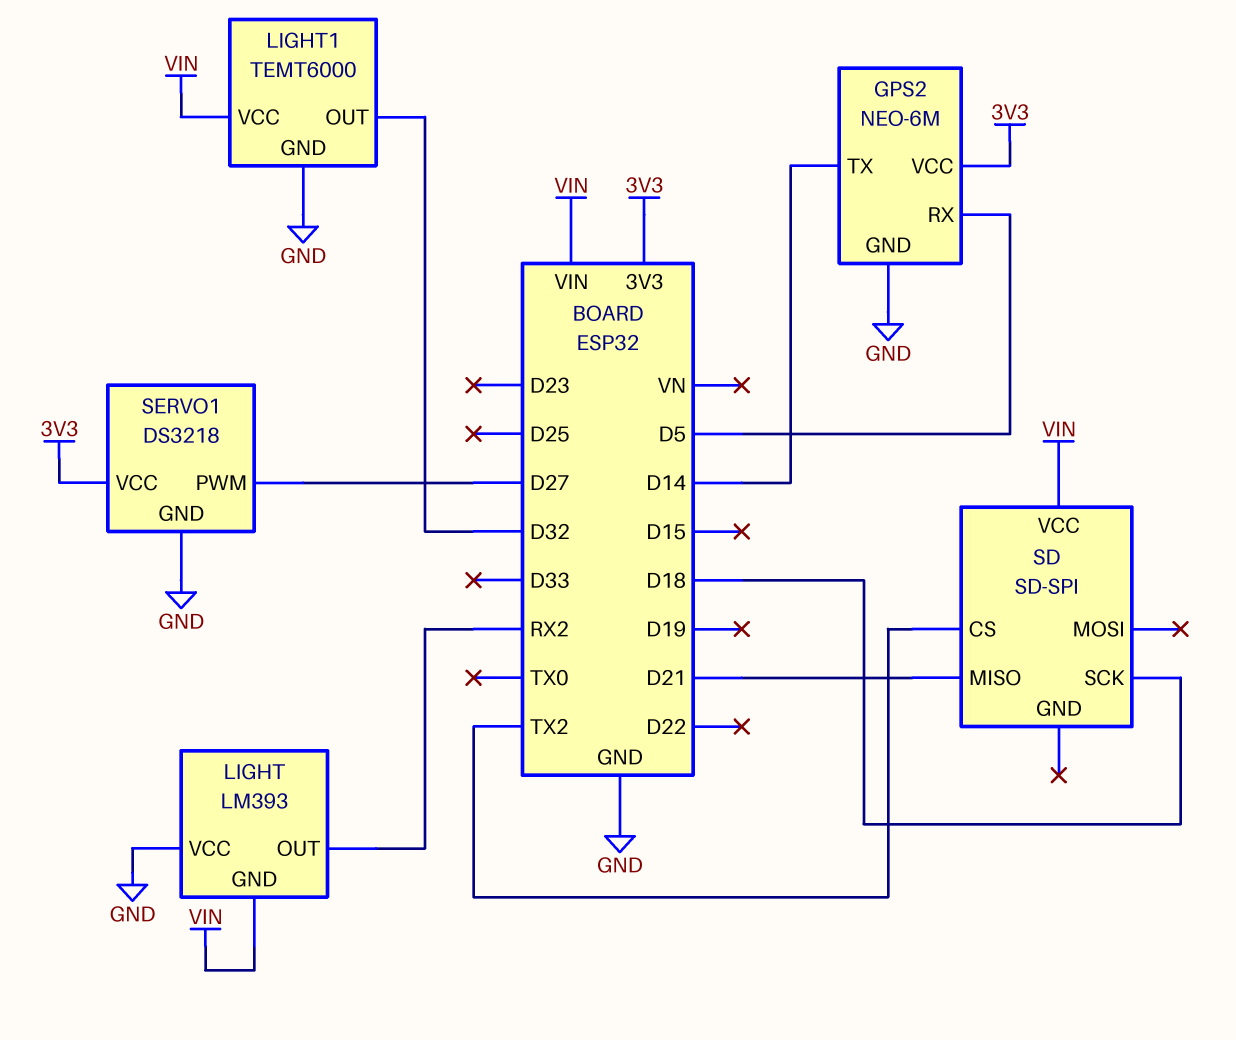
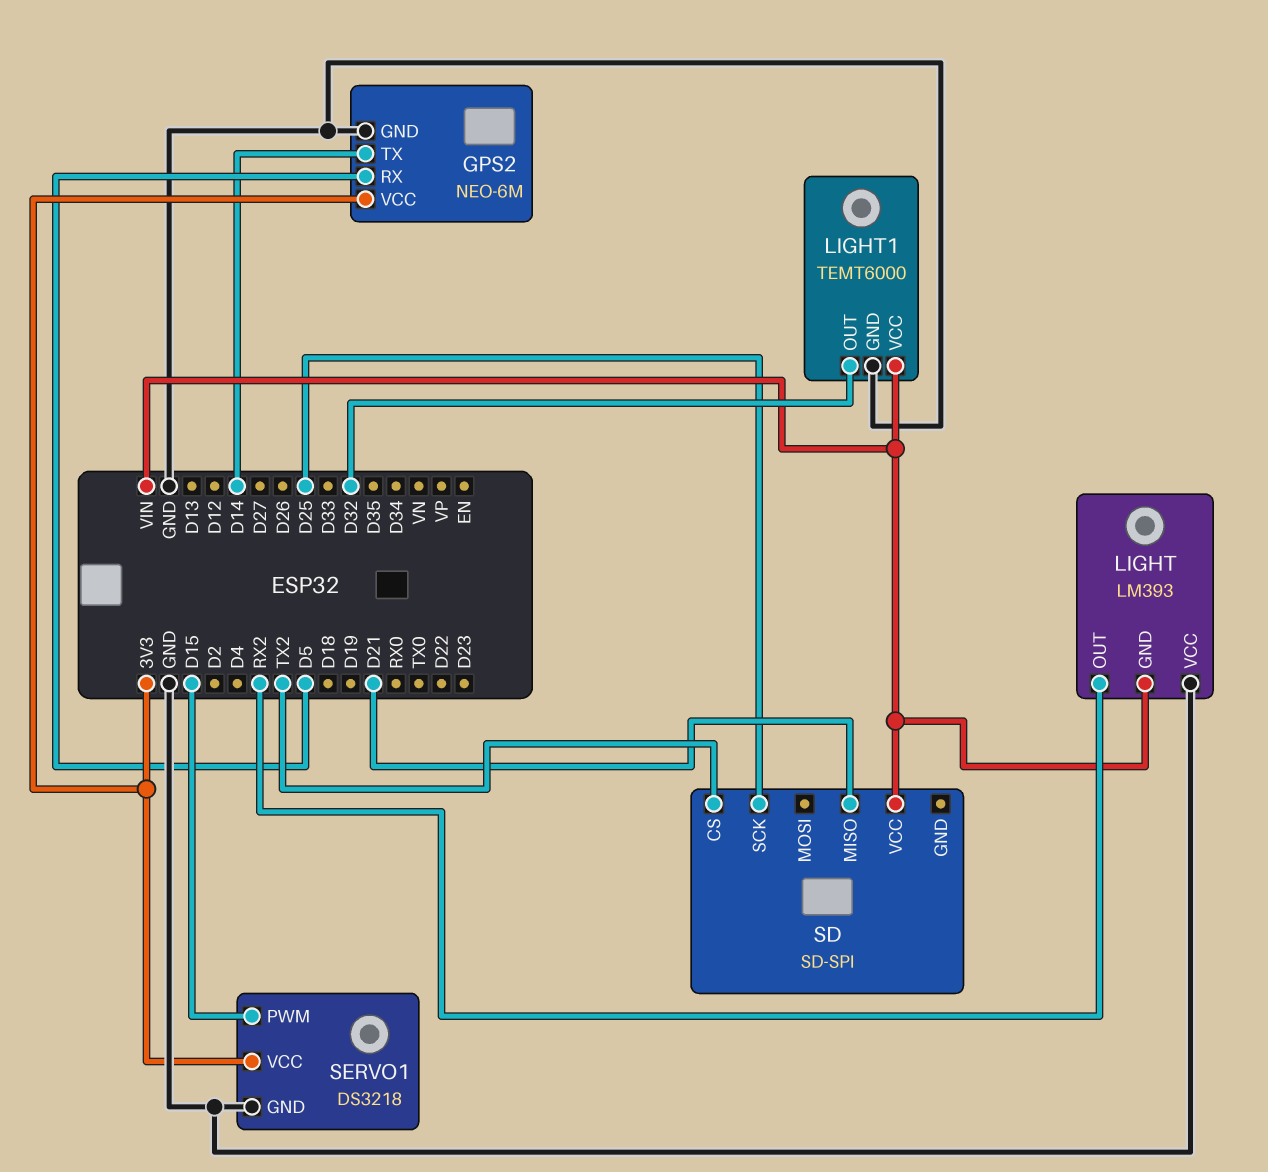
SD pin SCK: D18 -> D25
SERVO1 pin PWM: D27 -> D15

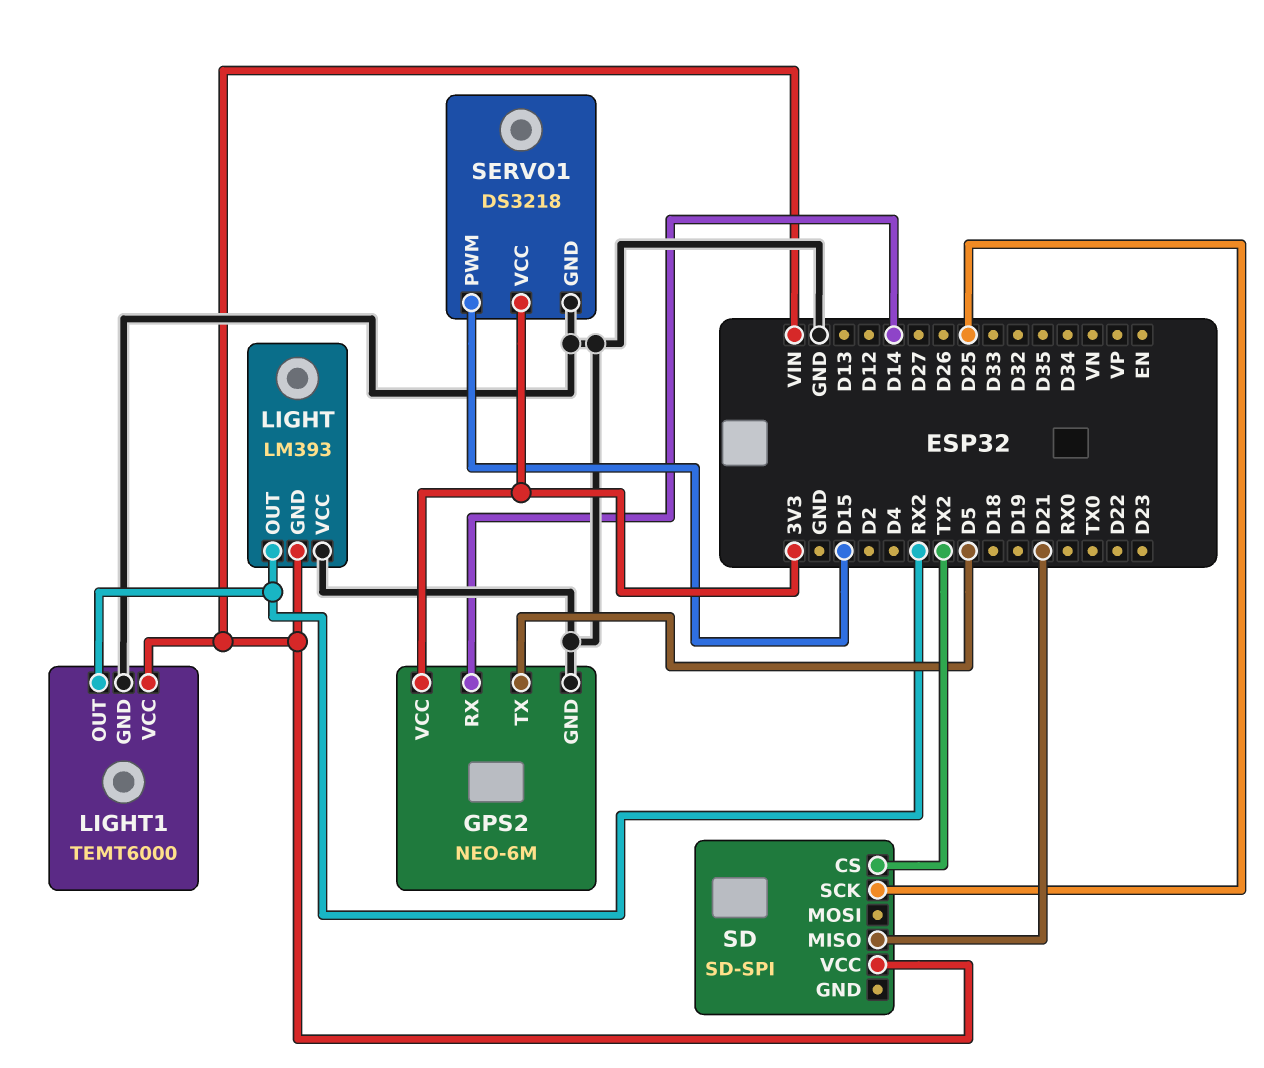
GPS2 pin RX: D5 -> D14
GPS2 pin TX: D14 -> D5
LIGHT1 pin OUT: D32 -> RX2

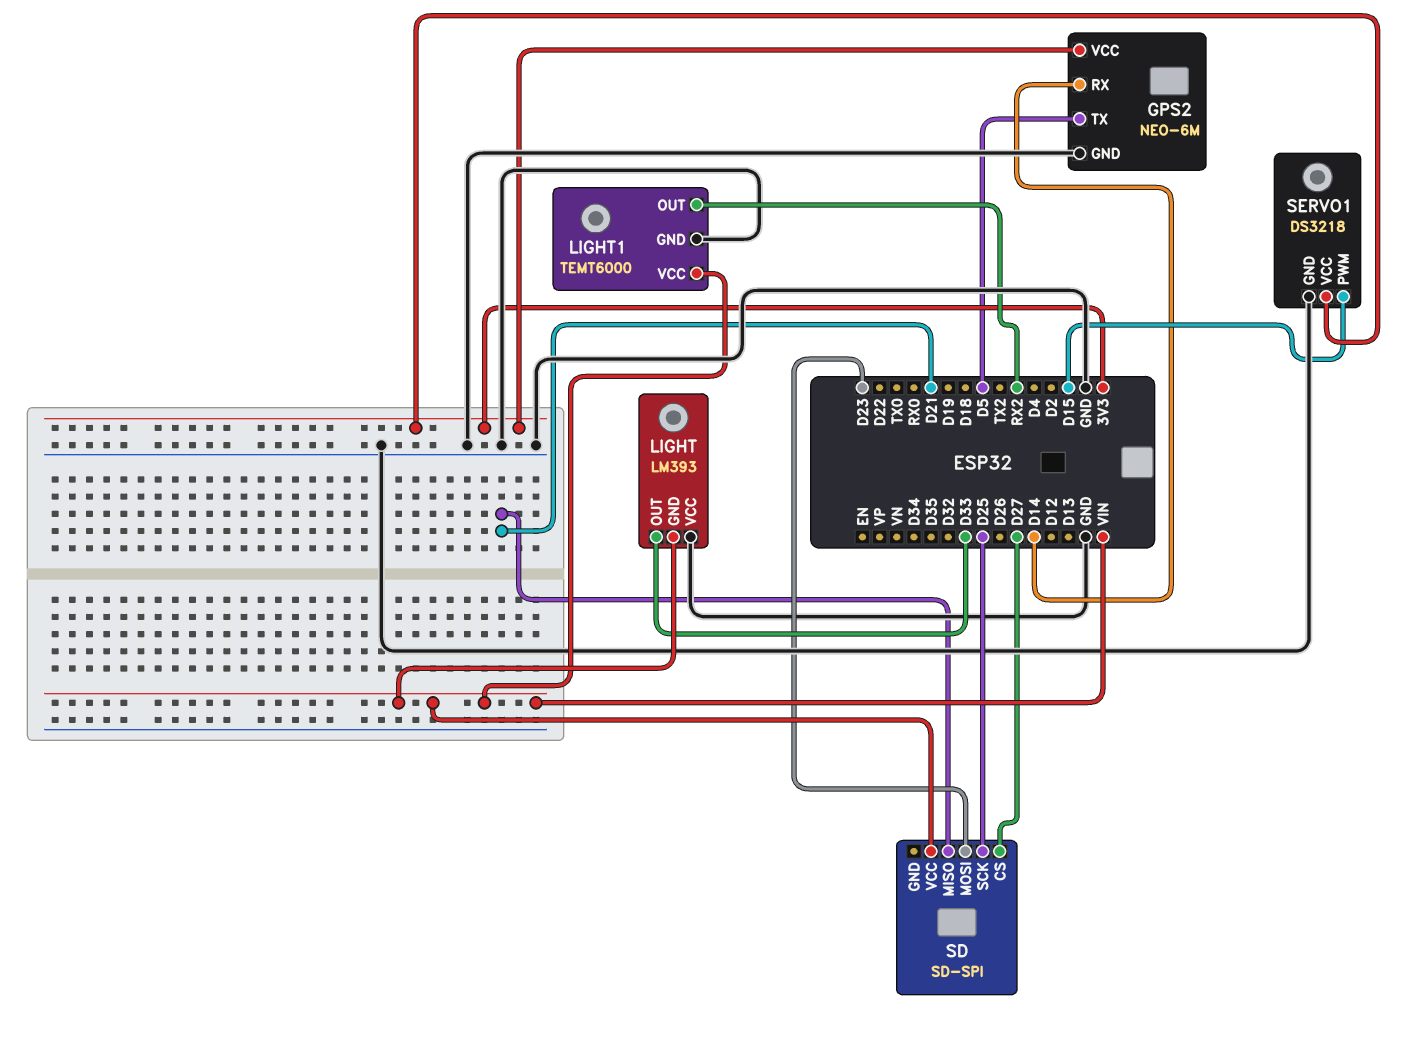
LIGHT pin OUT: RX2 -> D33
SD pin CS: TX2 -> D27
SD pin MOSI: none -> D23

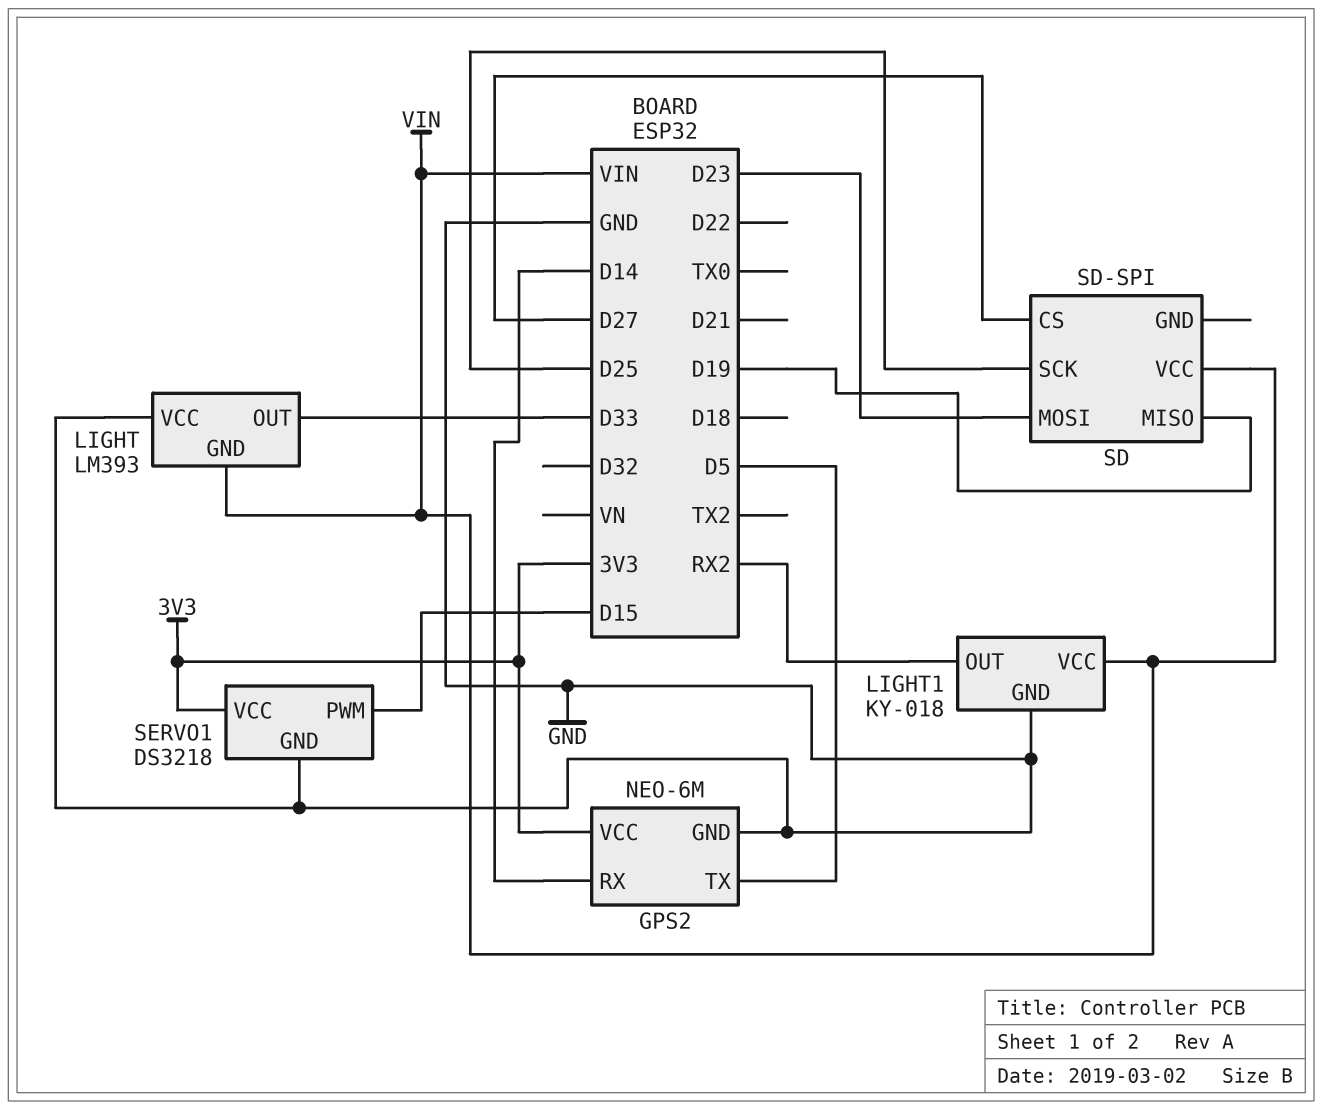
LIGHT1: TEMT6000 -> KY-018
SD pin MISO: D21 -> D19

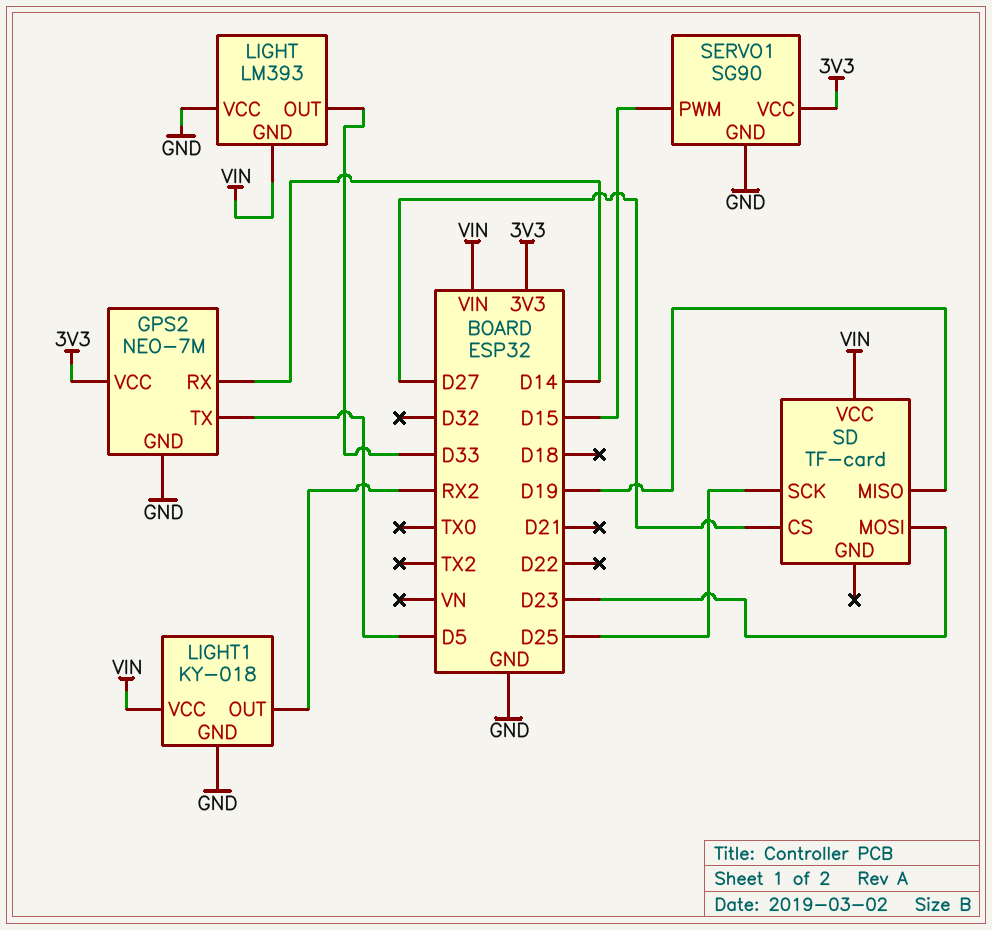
GPS2: NEO-6M -> NEO-7M
SD: SD-SPI -> TF-card
SERVO1: DS3218 -> SG90

